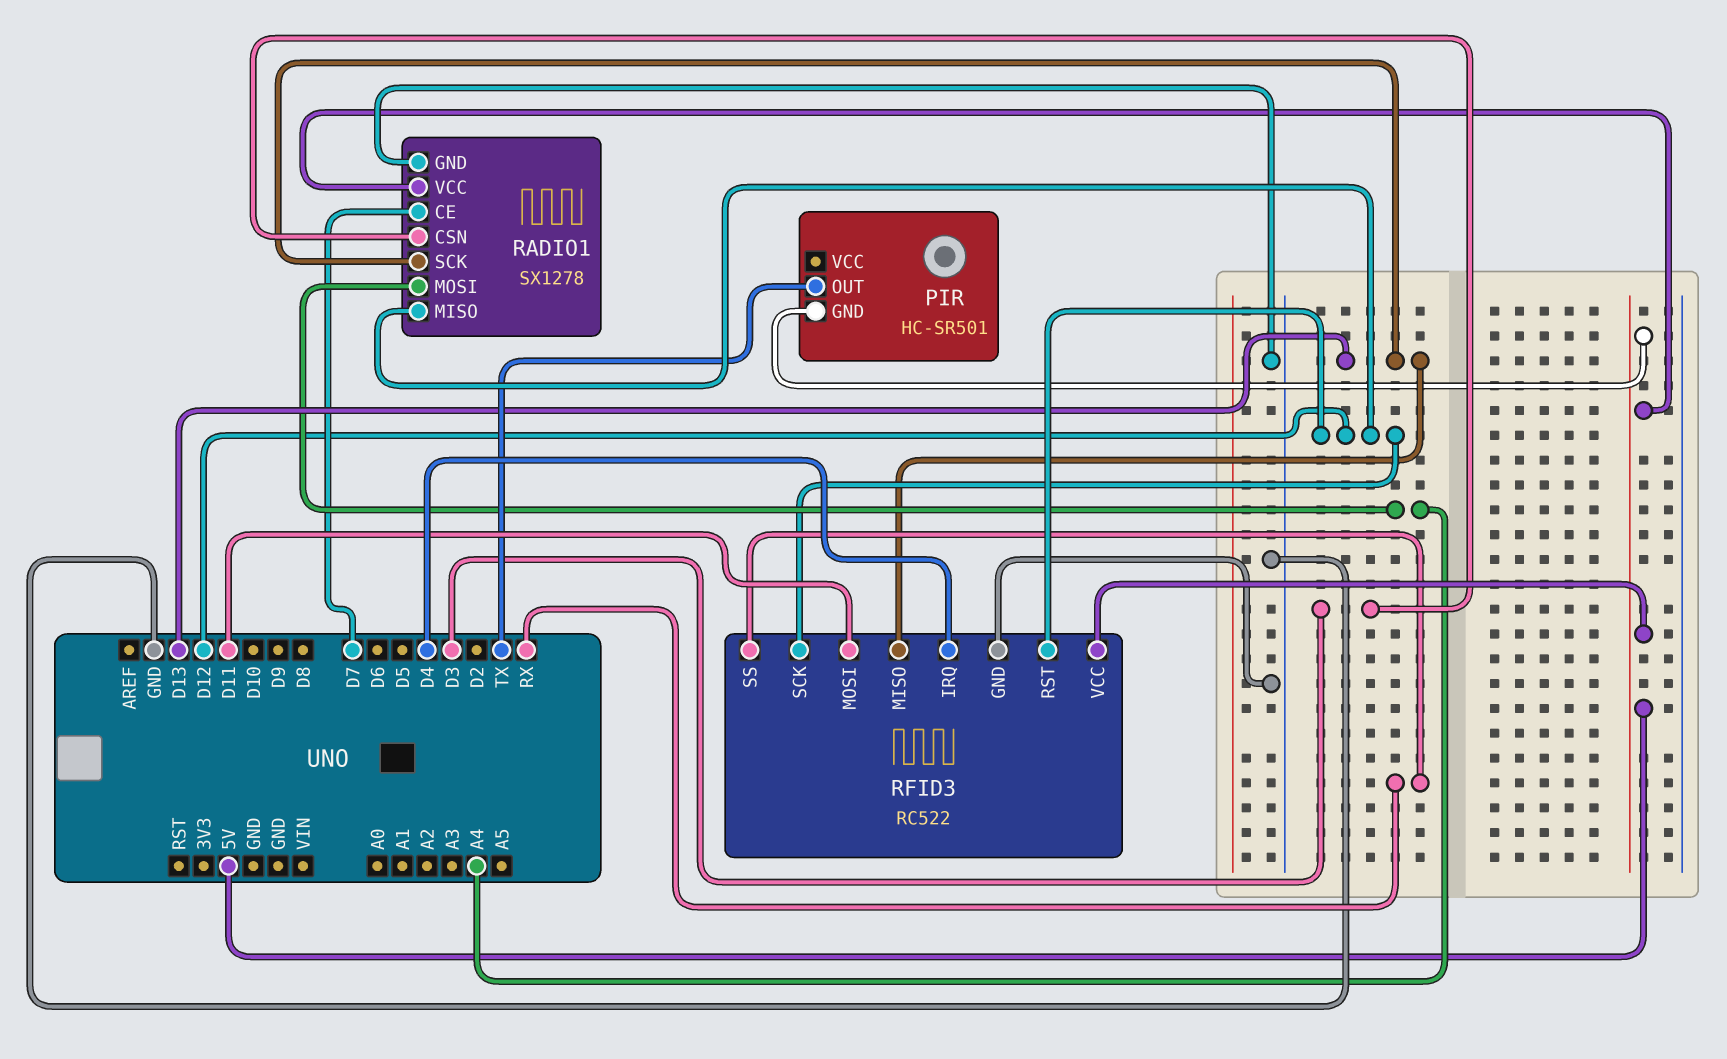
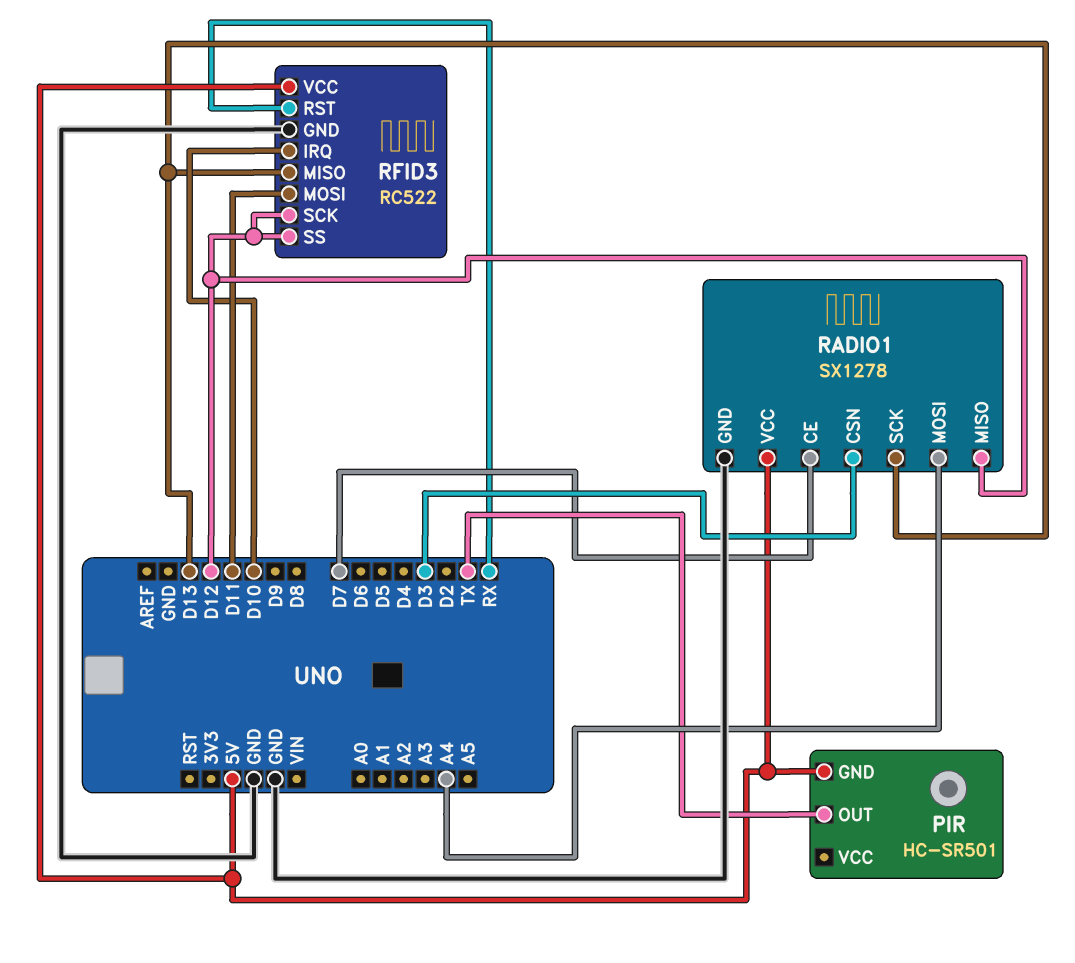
RFID3 pin IRQ: D4 -> D10
RFID3 pin RST: D12 -> RX
RFID3 pin SS: RX -> D12

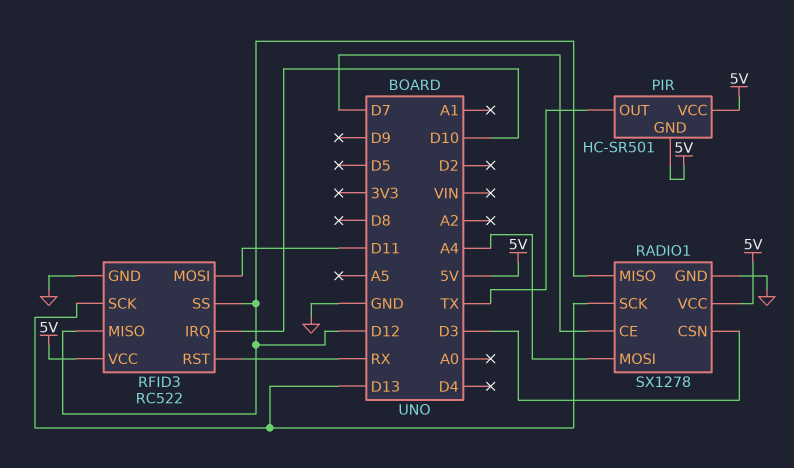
PIR pin VCC: none -> 5V
RFID3 pin MISO: D13 -> D12
RFID3 pin SCK: D12 -> D13

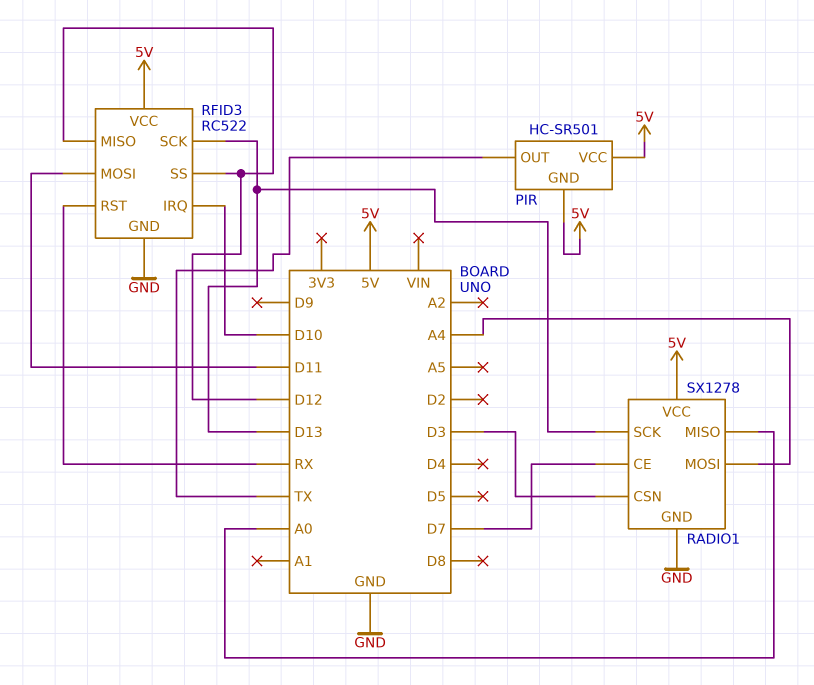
RADIO1 pin MISO: D12 -> A0

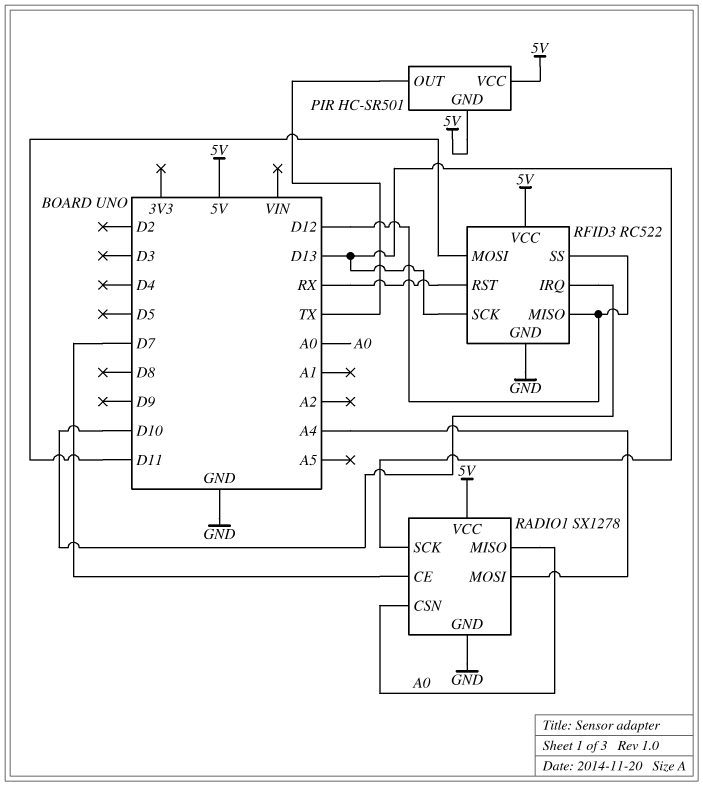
RADIO1 pin CSN: D3 -> A0

